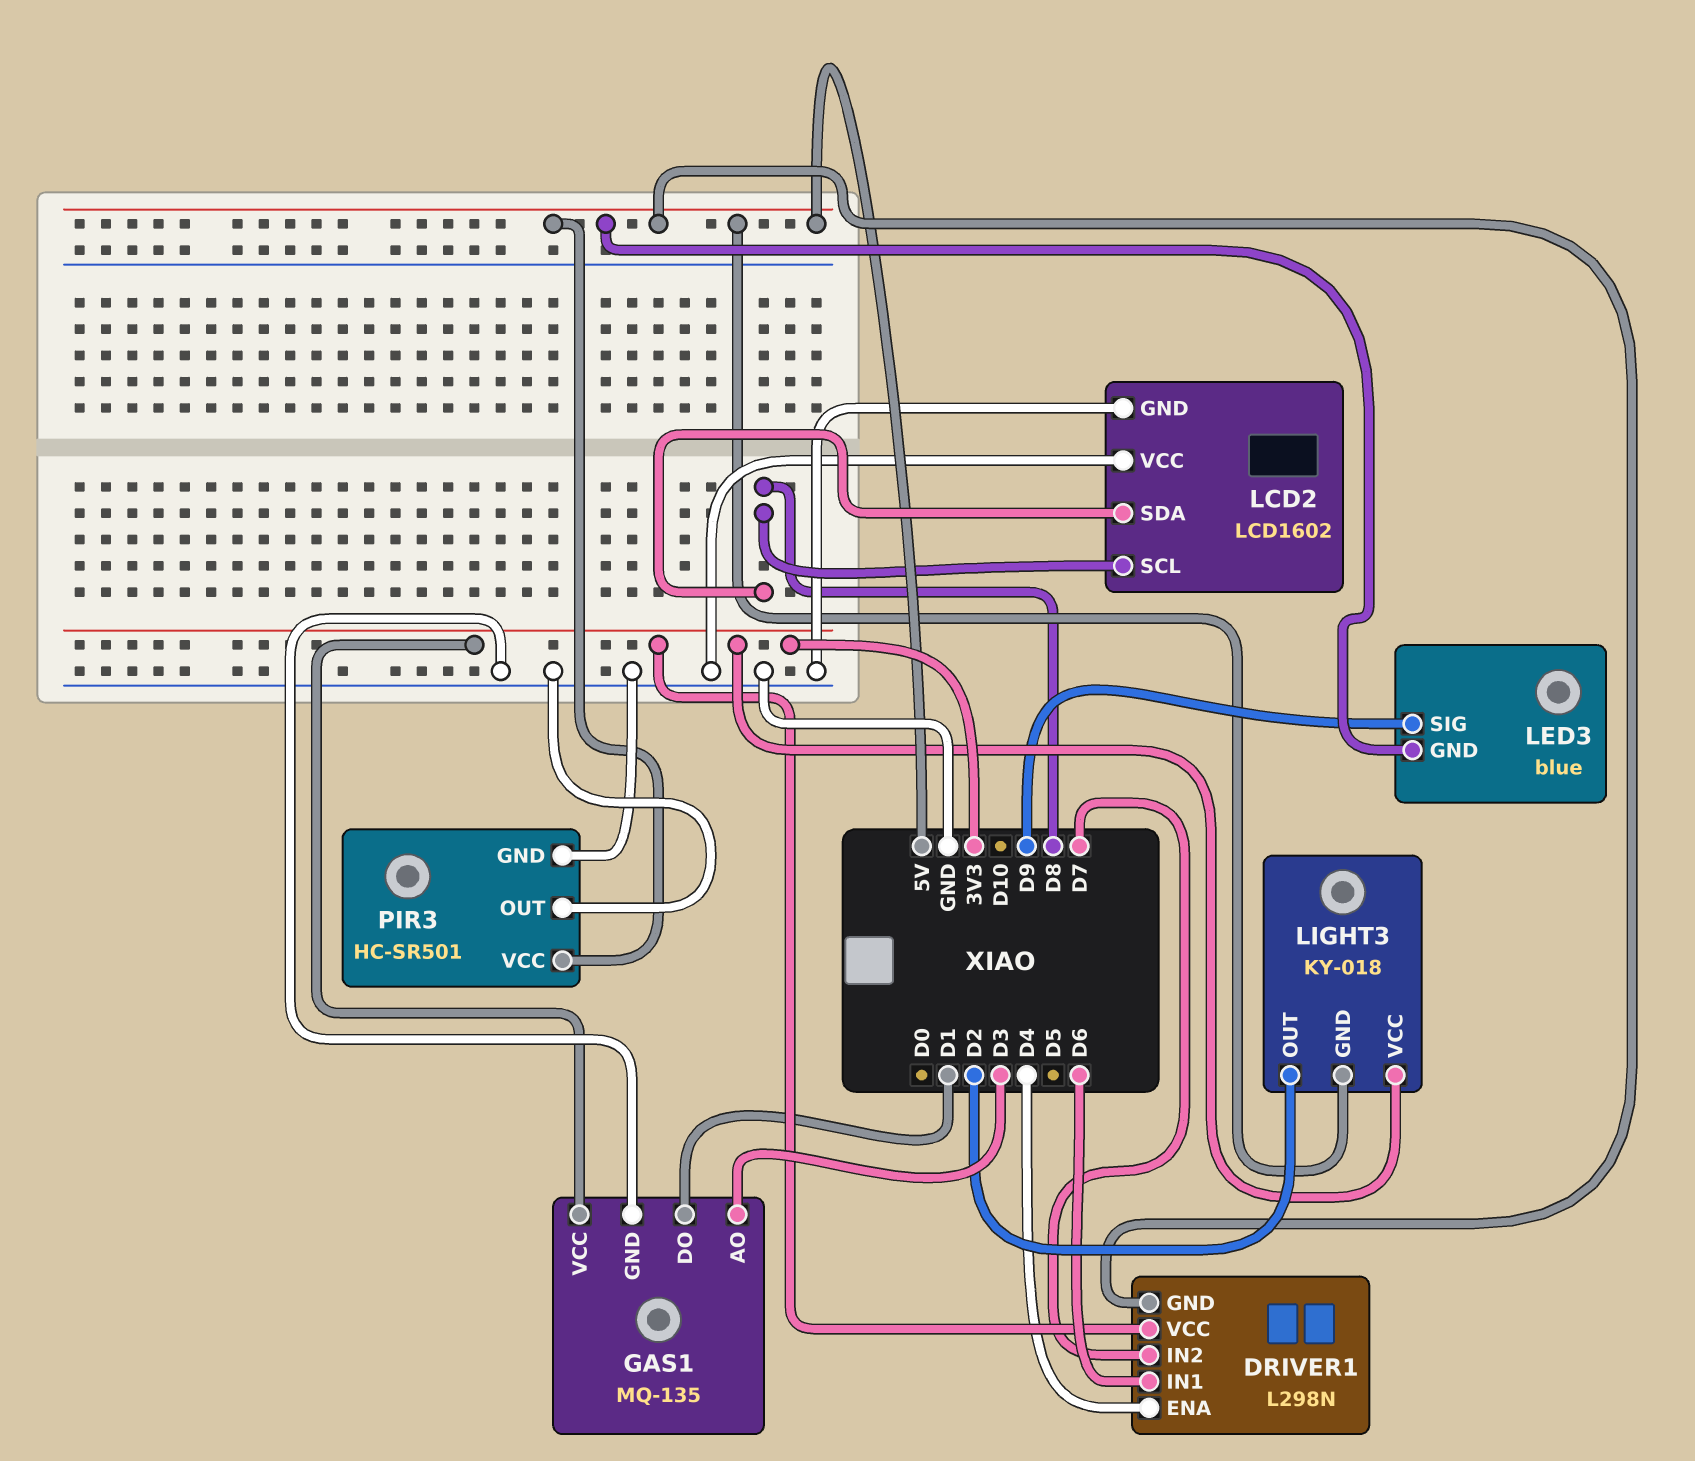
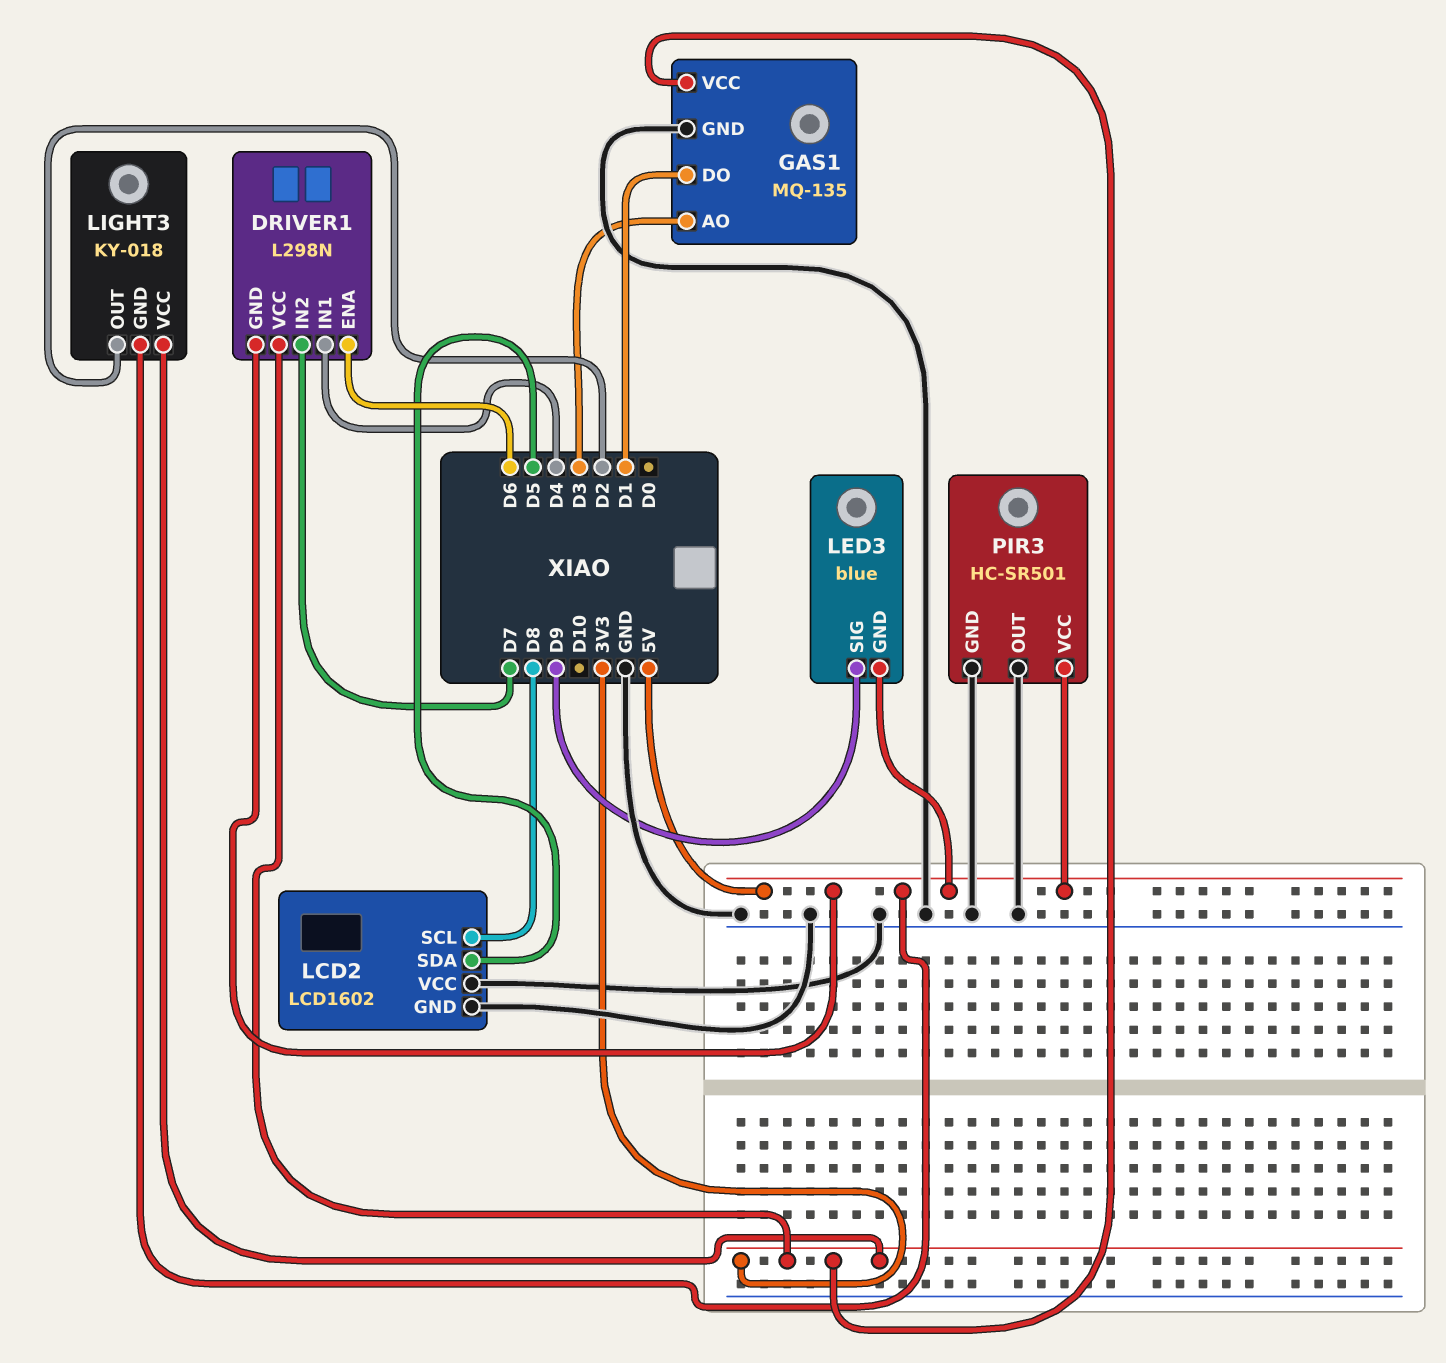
DRIVER1 pin ENA: D4 -> D6
DRIVER1 pin IN1: D6 -> D4
LCD2 pin SDA: D8 -> D5

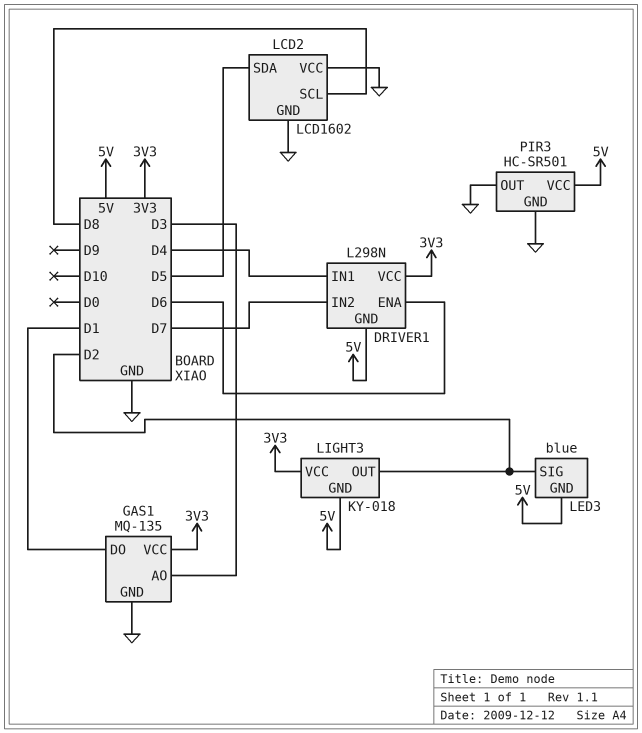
LED3 pin SIG: D9 -> D2

